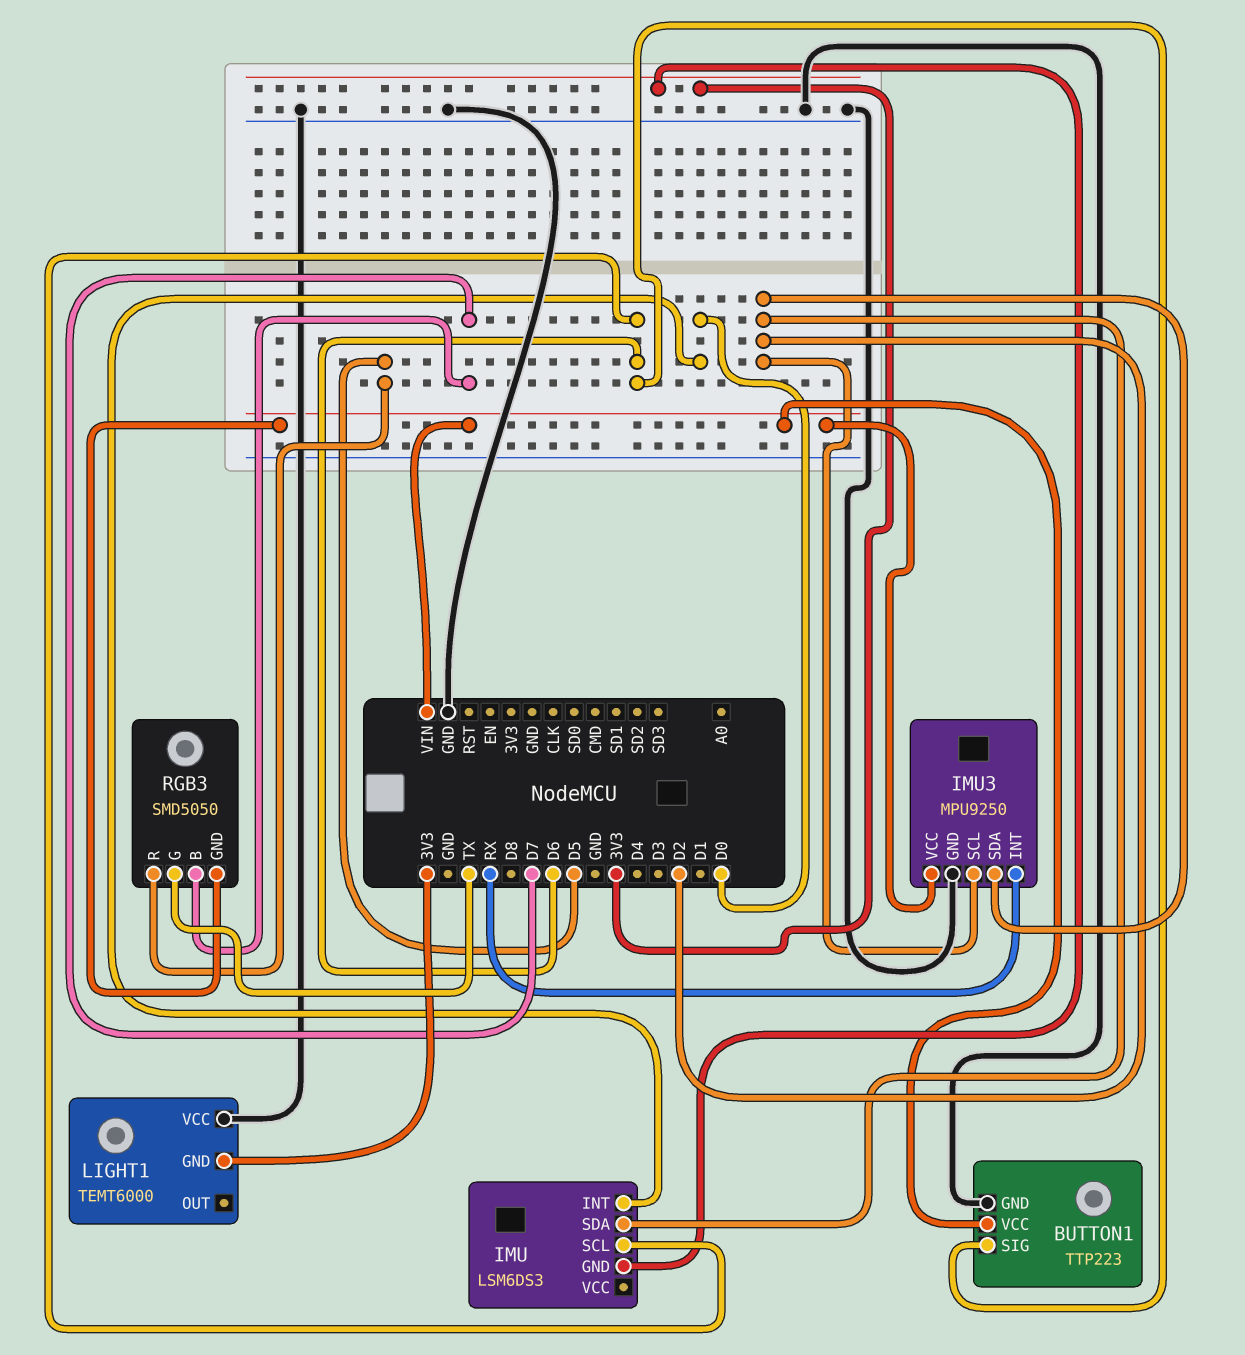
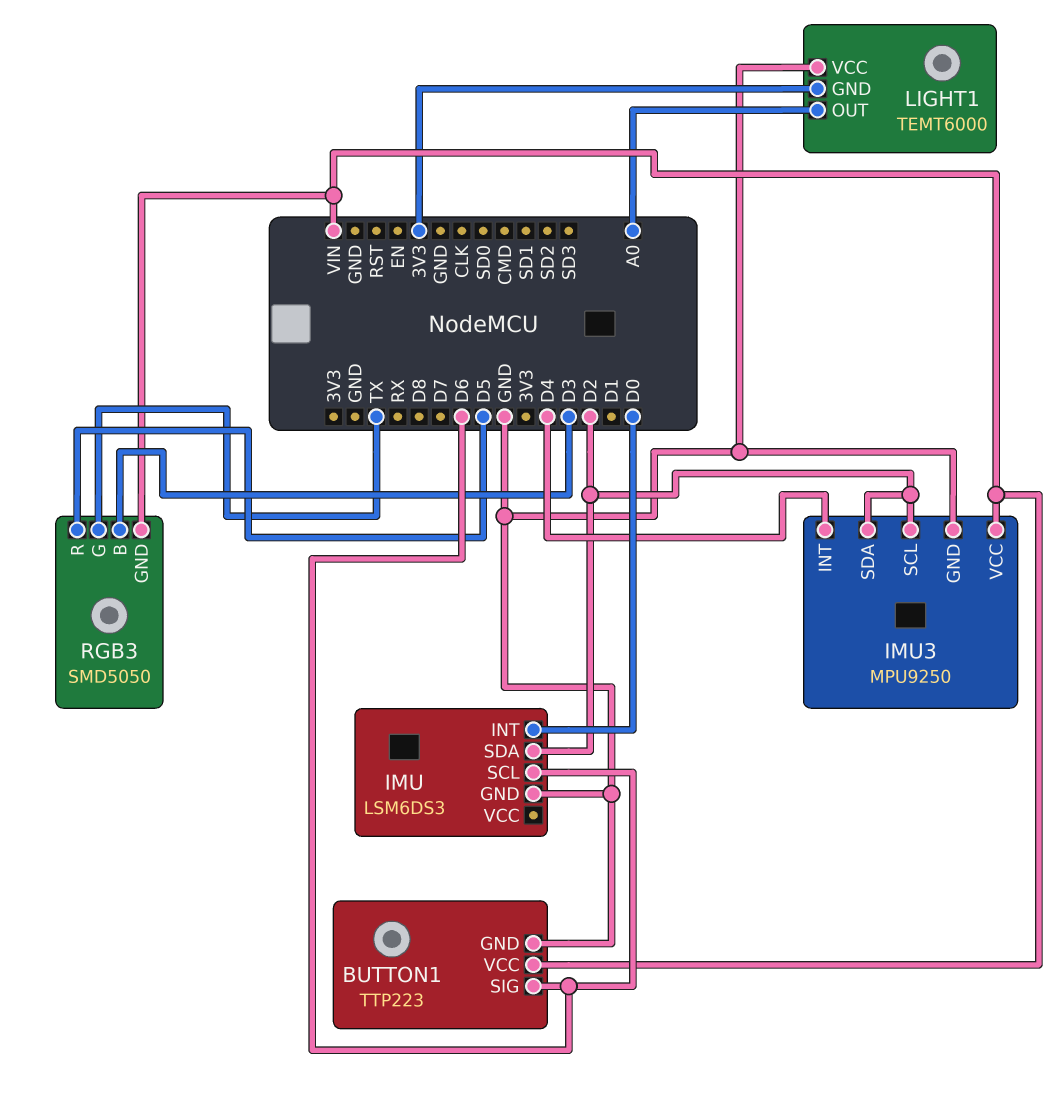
IMU pin GND: 3V3 -> GND
IMU3 pin INT: RX -> D4
LIGHT1 pin OUT: none -> A0
RGB3 pin B: D7 -> D3

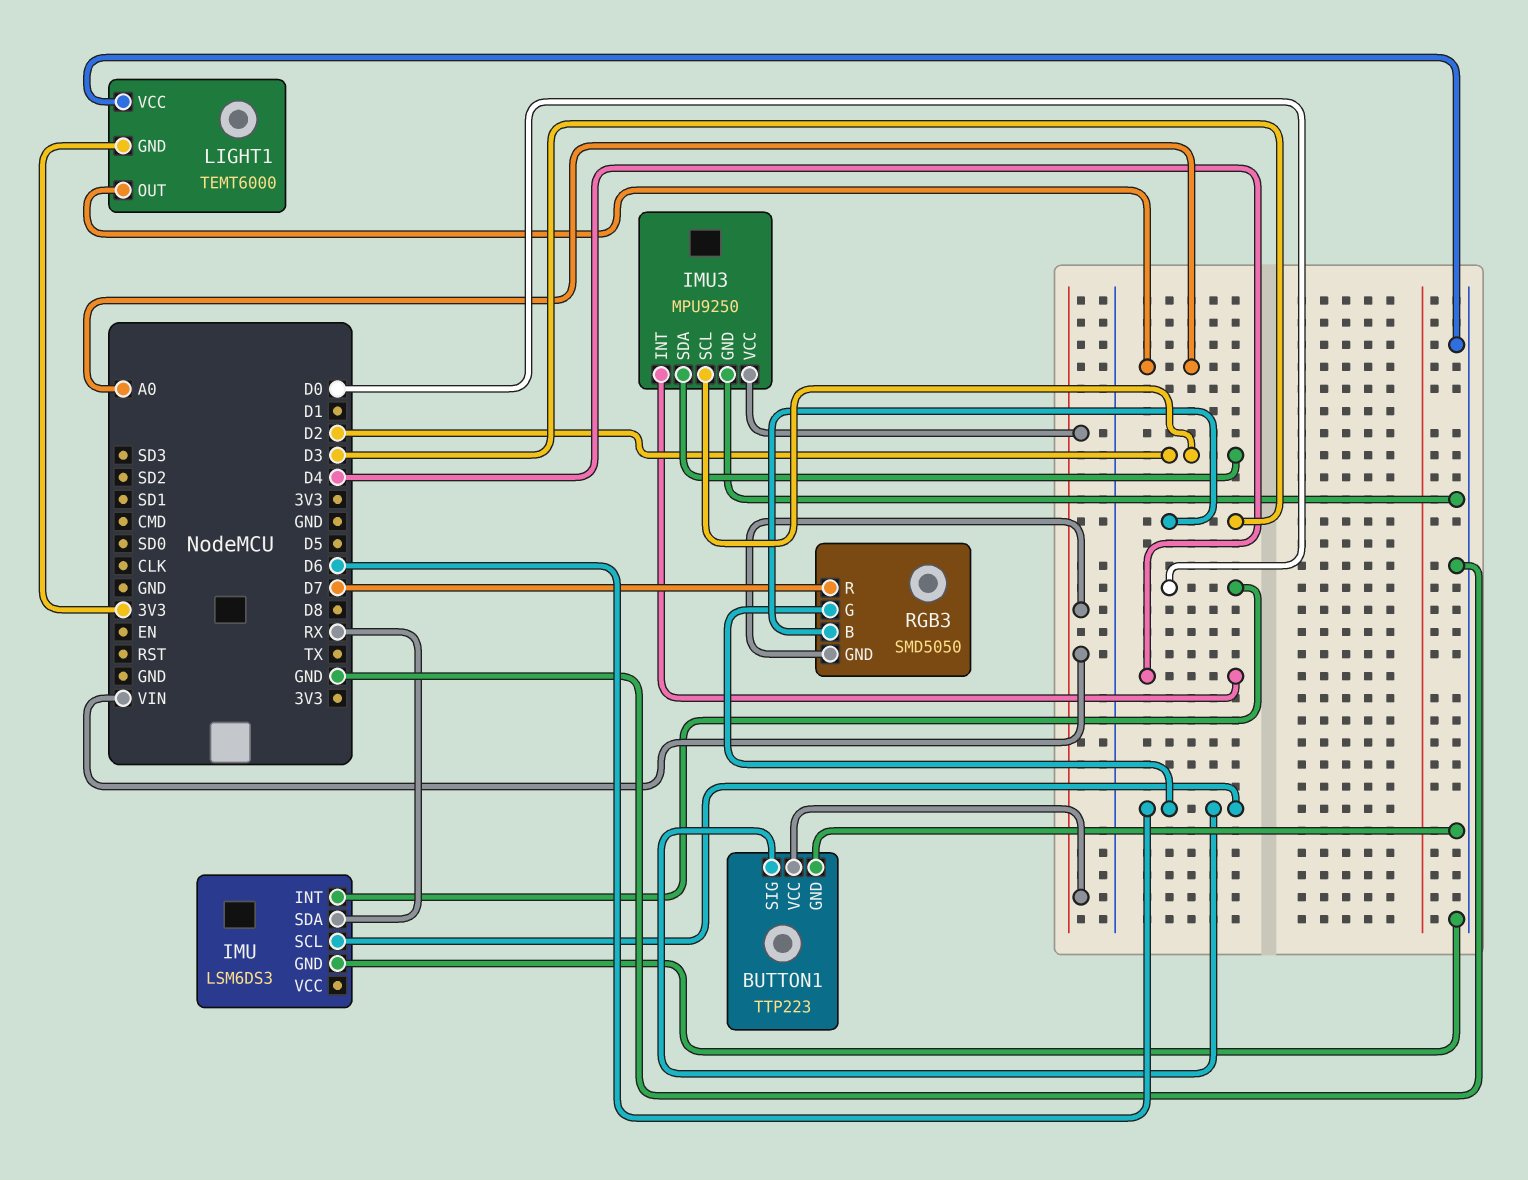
IMU pin SDA: D2 -> RX
RGB3 pin G: TX -> D6
RGB3 pin R: D5 -> D7

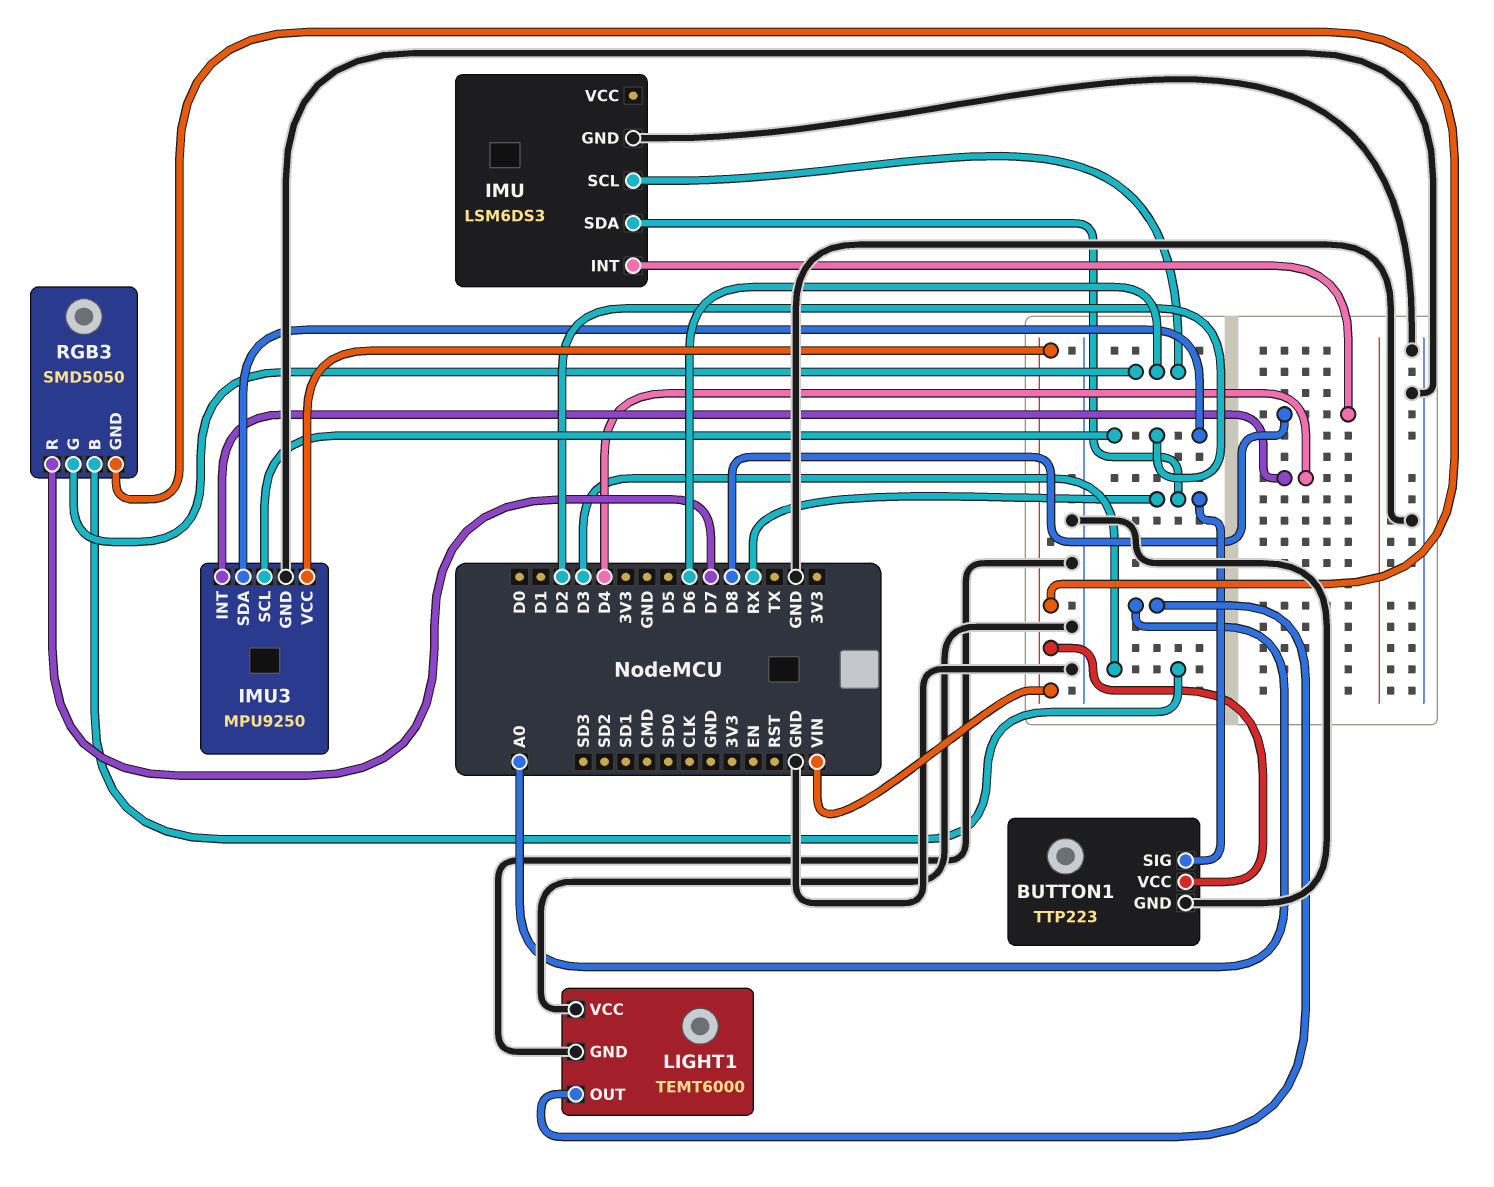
BUTTON1 pin SIG: D6 -> RX
IMU pin INT: D0 -> D8
LIGHT1 pin GND: 3V3 -> GND

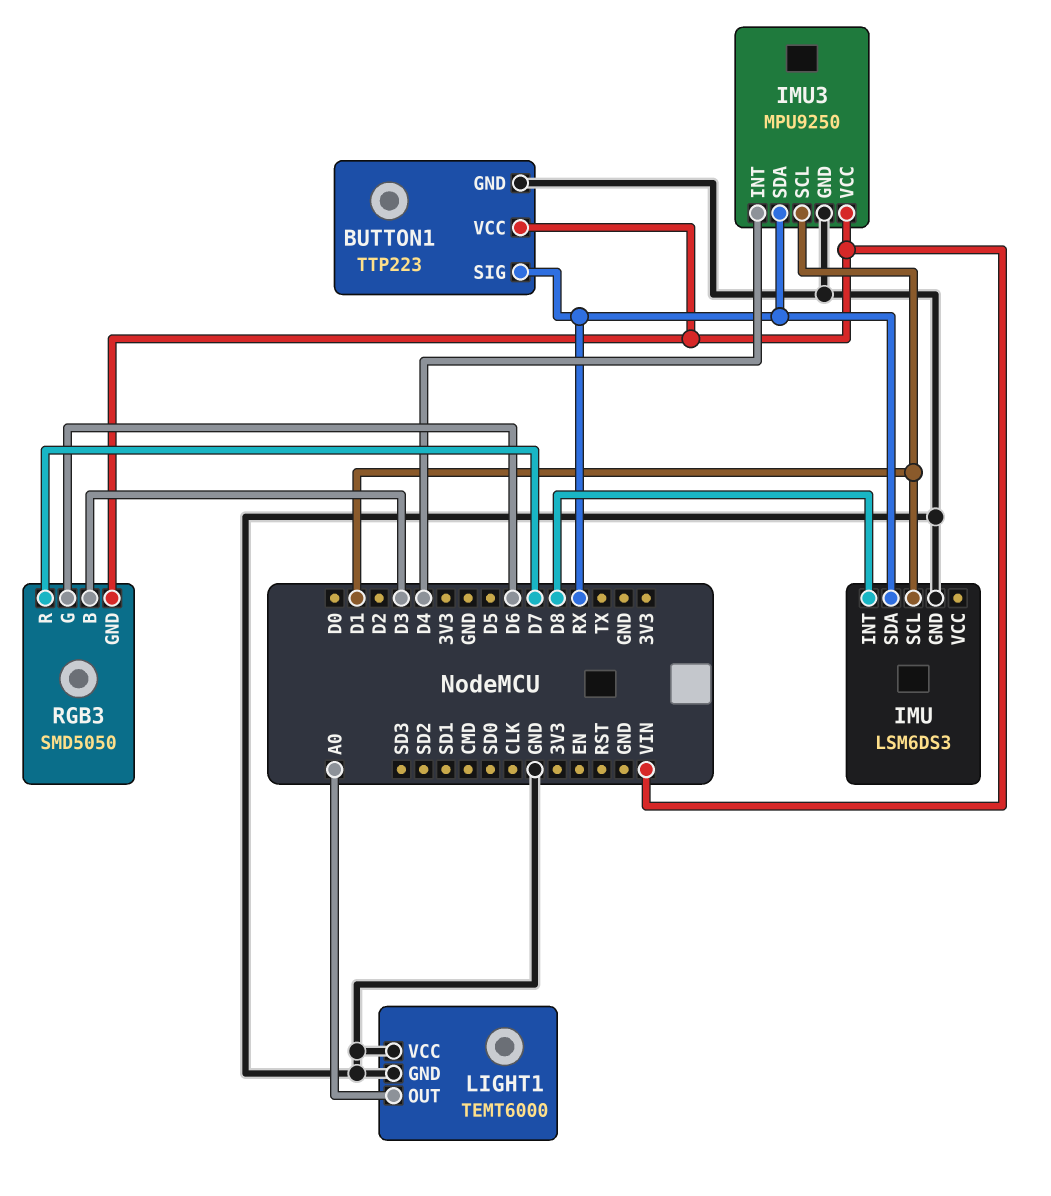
IMU pin SCL: D6 -> D1
IMU3 pin SCL: D2 -> D1
IMU3 pin SDA: D2 -> RX

